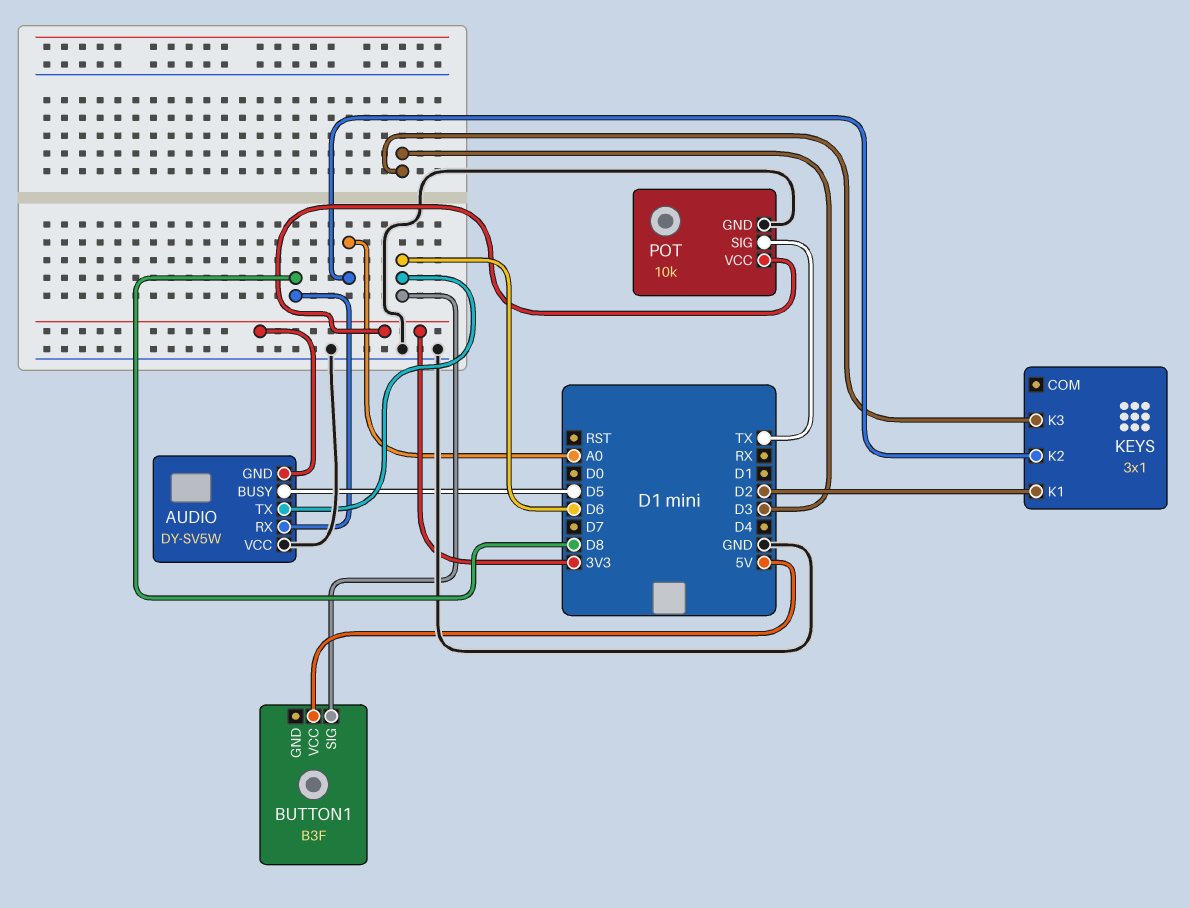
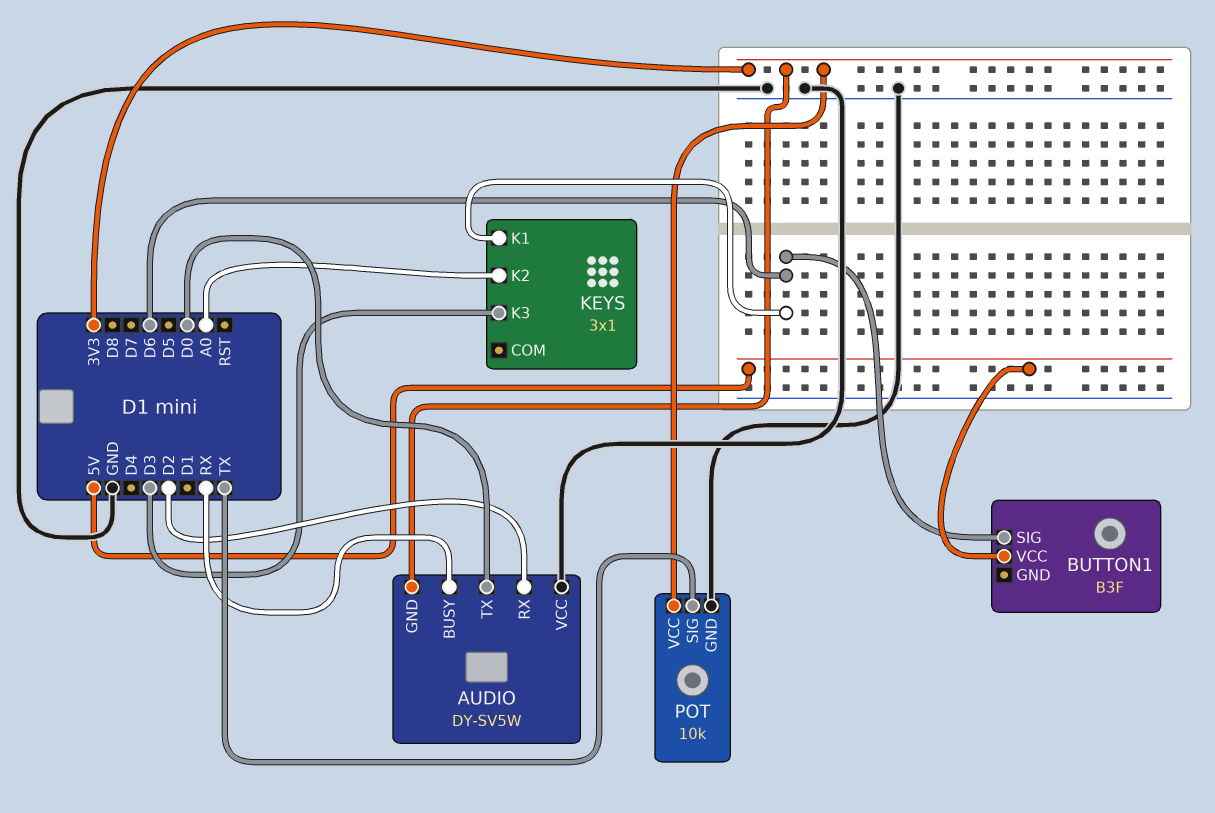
AUDIO pin BUSY: D5 -> RX
AUDIO pin RX: D8 -> D2
AUDIO pin TX: D6 -> D0
KEYS pin K1: D2 -> D6

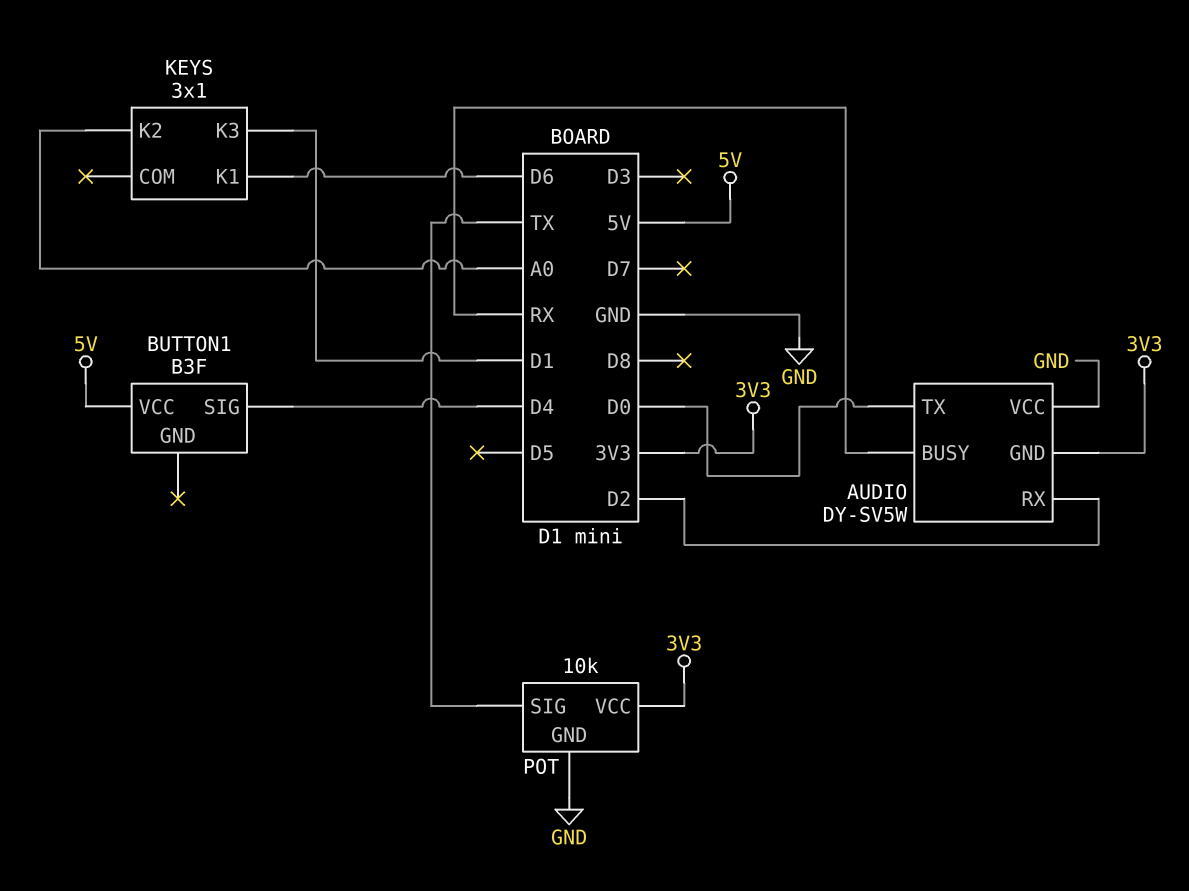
BUTTON1 pin SIG: D6 -> D4
KEYS pin K3: D3 -> D1

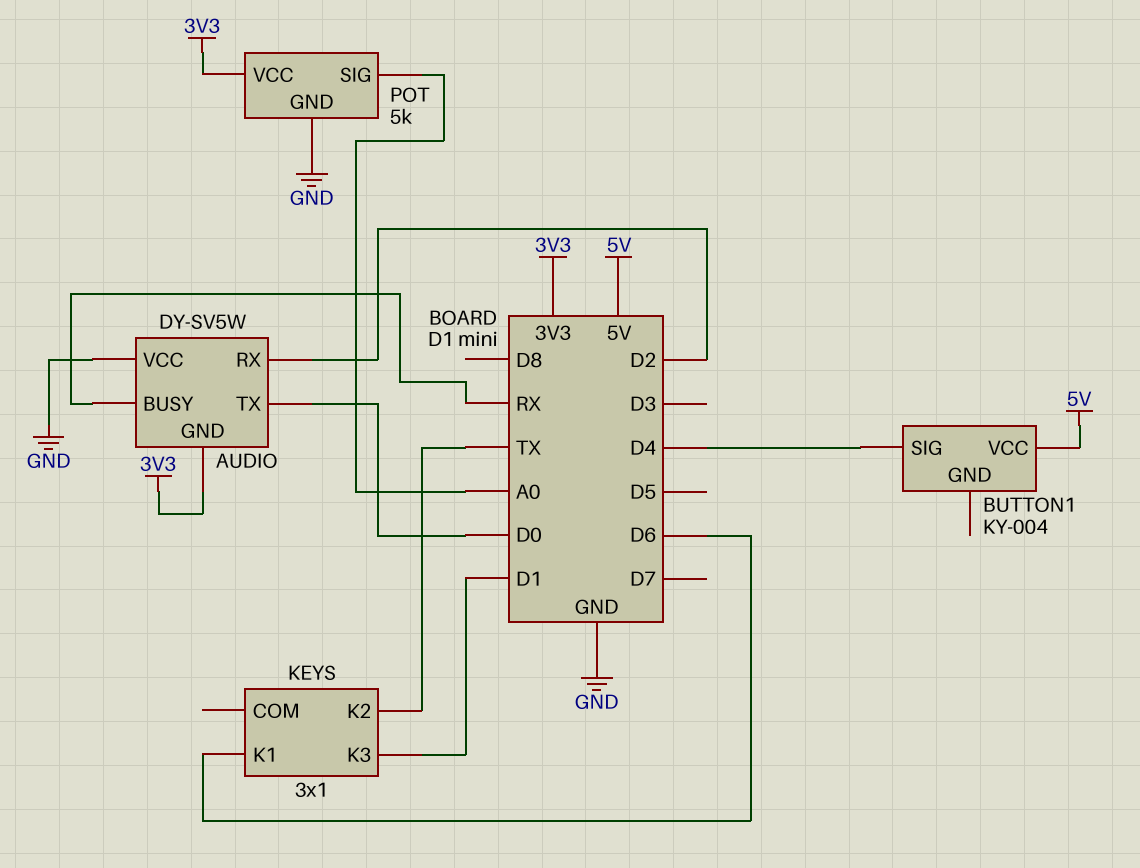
BUTTON1: B3F -> KY-004
KEYS pin K2: A0 -> TX
POT: 10k -> 5k
POT pin SIG: TX -> A0

